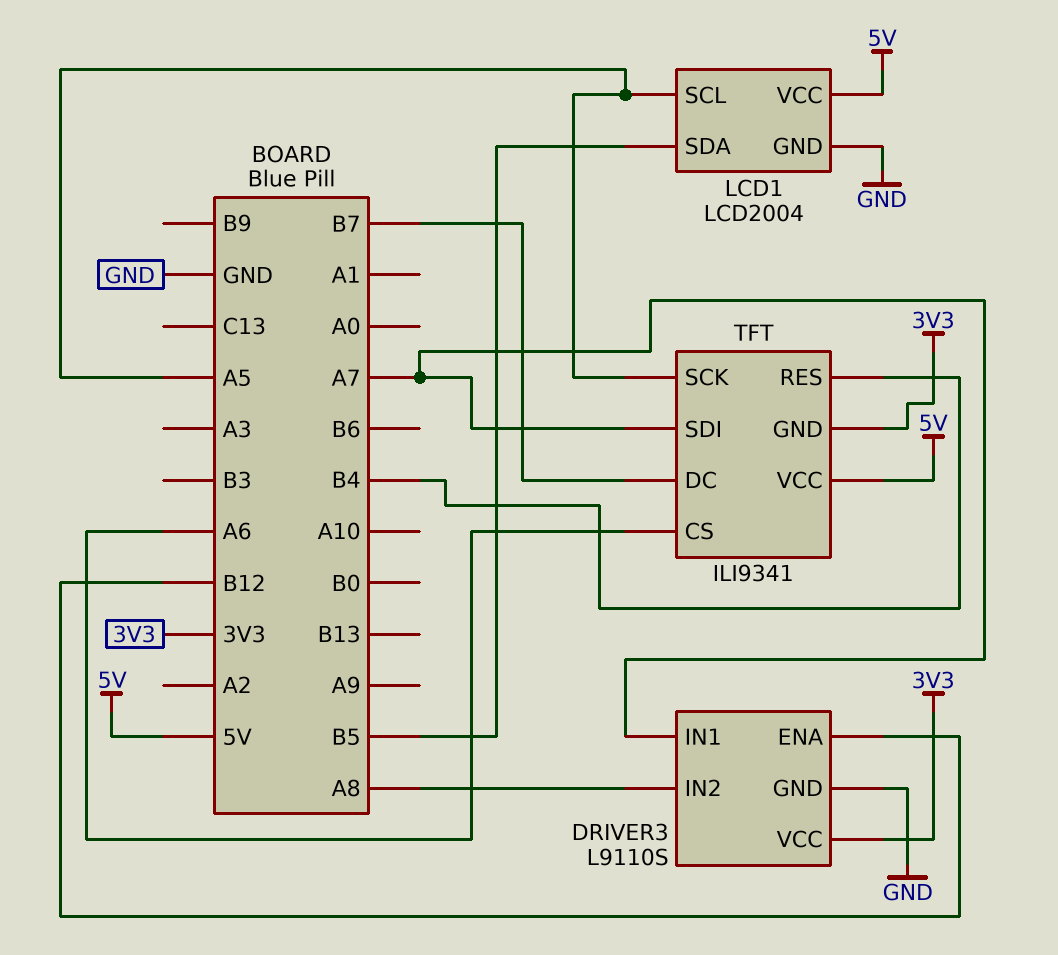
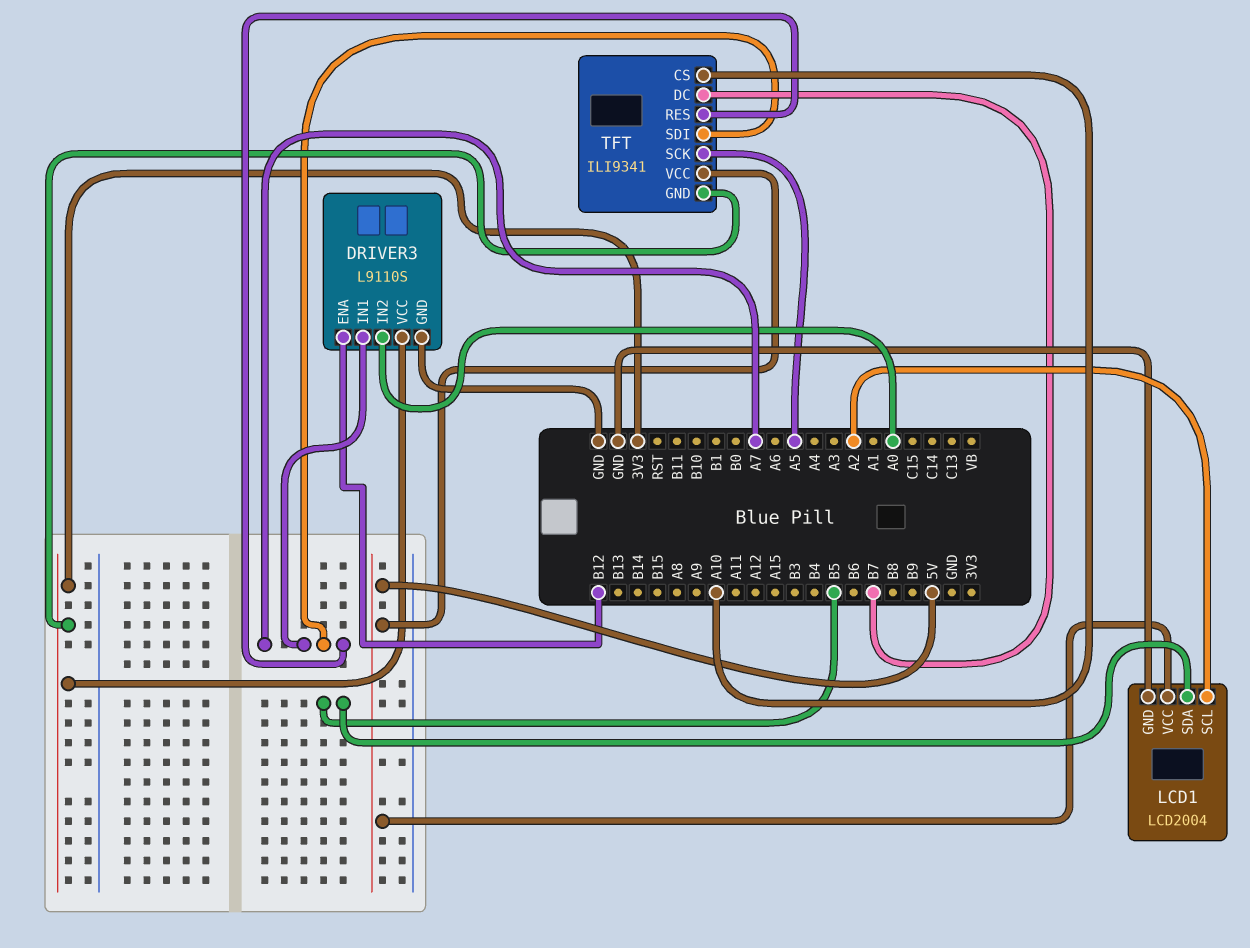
DRIVER3 pin IN2: A8 -> A0
LCD1 pin SCL: A5 -> A2
TFT pin CS: A6 -> A10
TFT pin RES: B4 -> A7

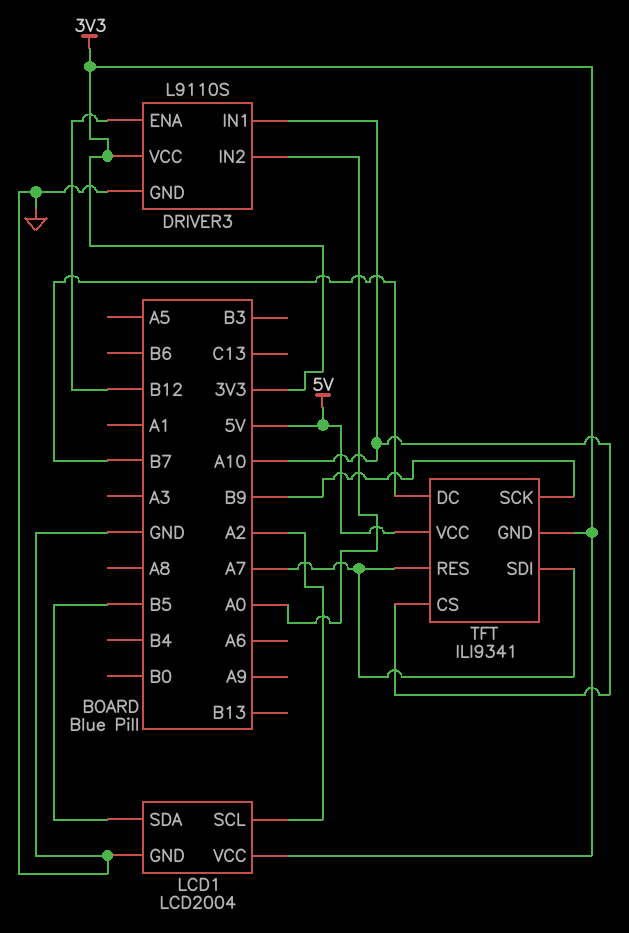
DRIVER3 pin IN1: A7 -> A10
LCD1 pin VCC: 5V -> 3V3
TFT pin SCK: A5 -> B9

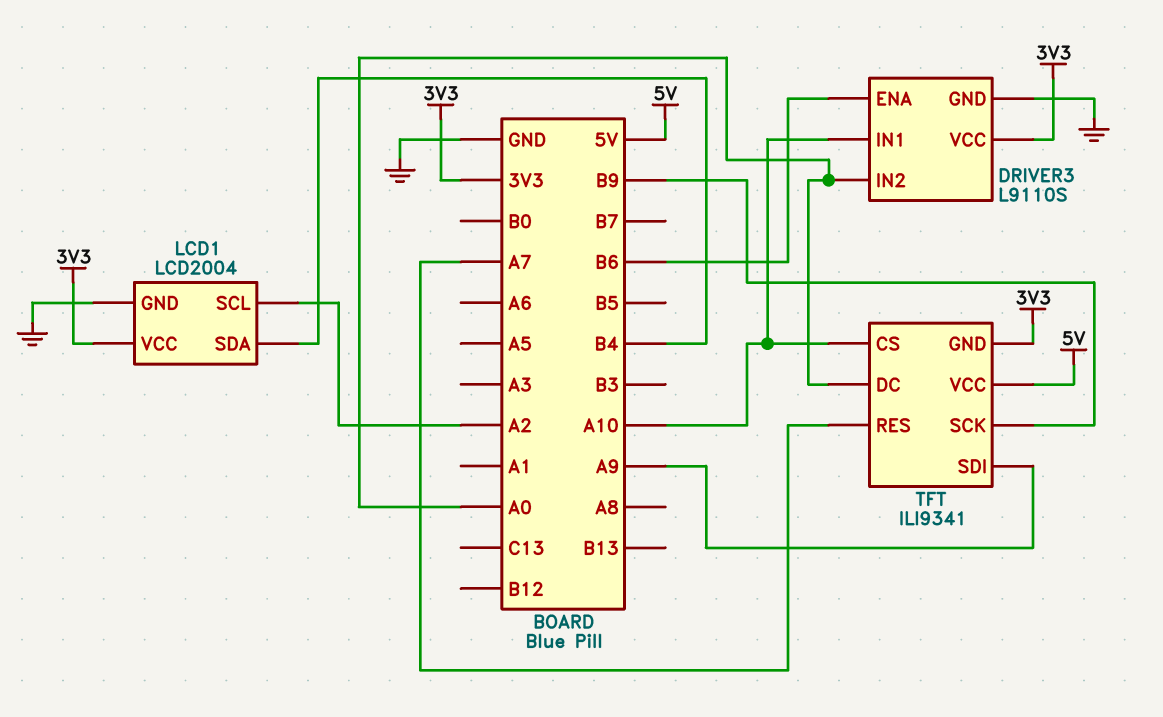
DRIVER3 pin ENA: B12 -> B6
LCD1 pin SDA: B5 -> B4
TFT pin DC: B7 -> A0
TFT pin SDI: A7 -> A9

